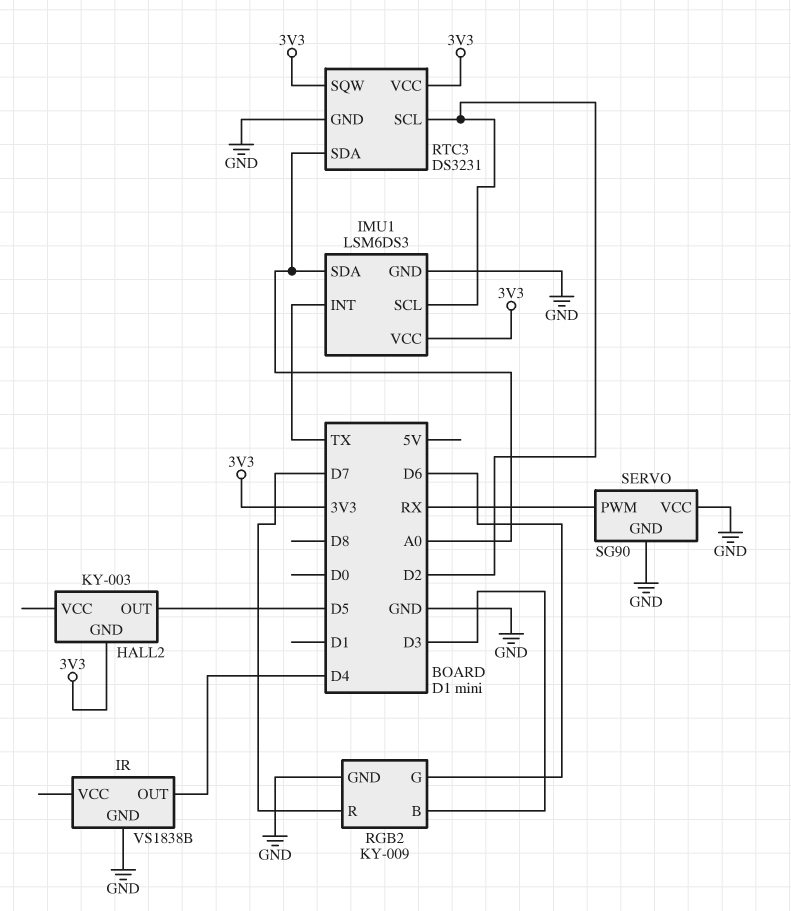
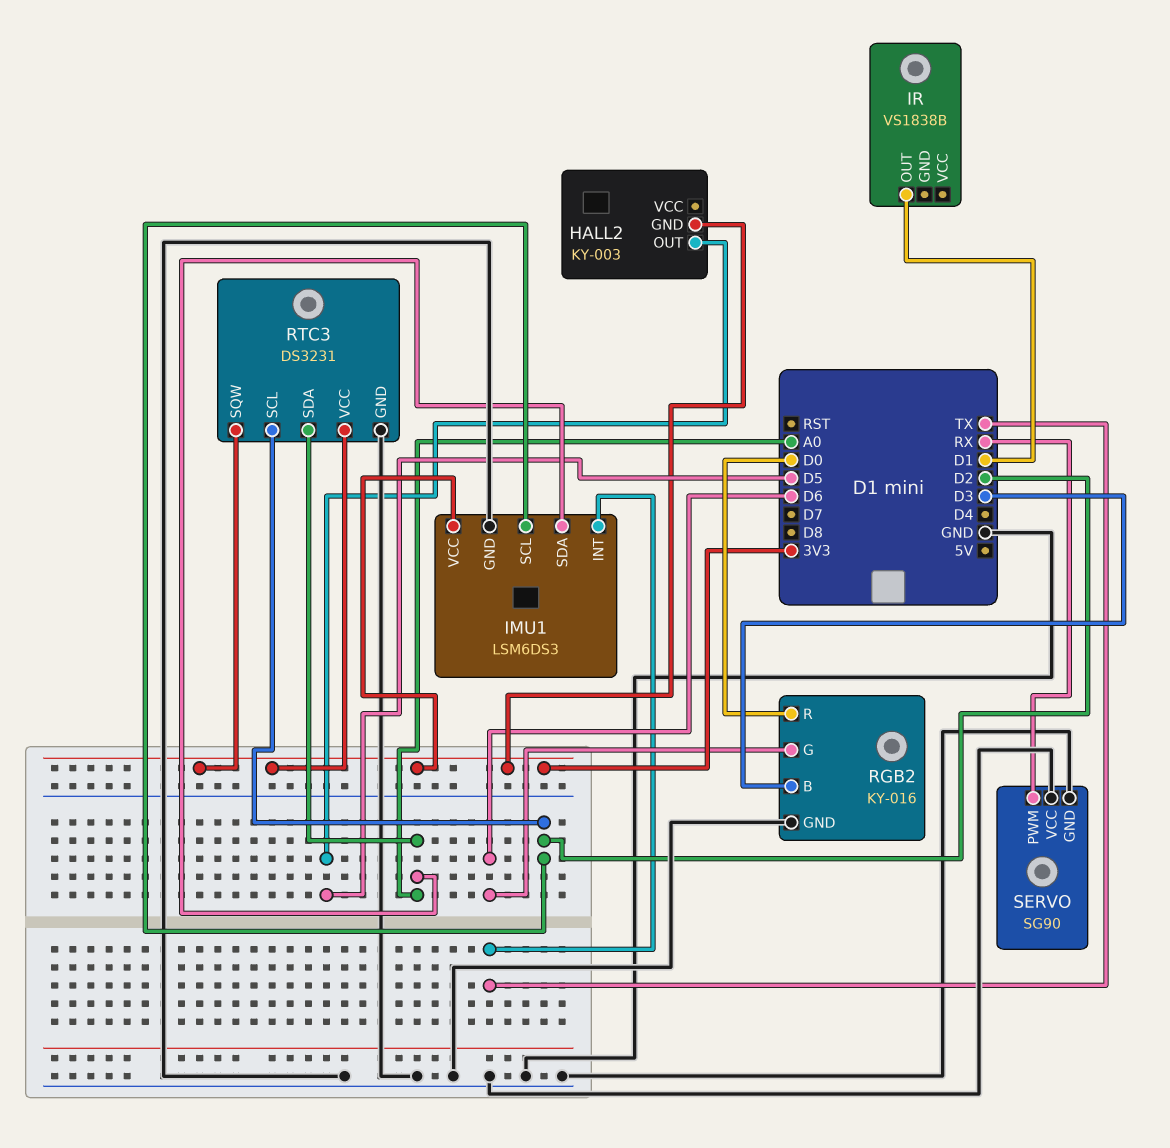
IR pin GND: GND -> none
IR pin OUT: D4 -> D1
RGB2: KY-009 -> KY-016
RGB2 pin R: D7 -> D0

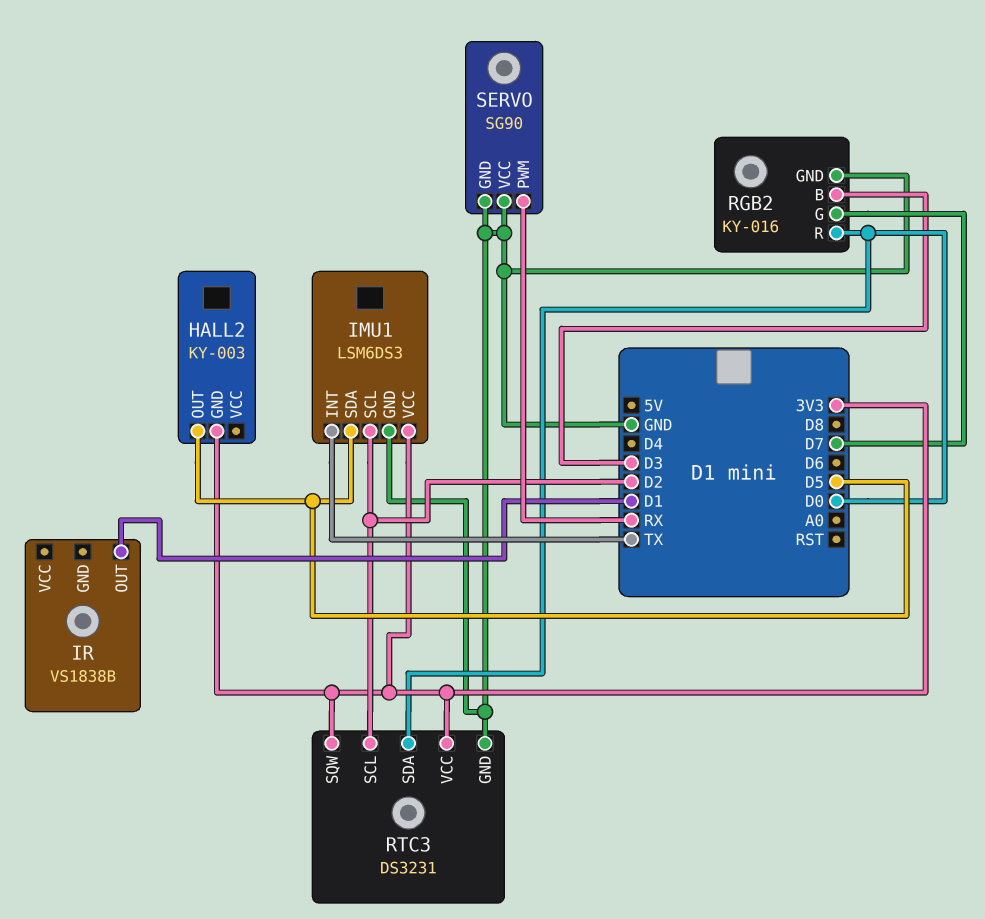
IMU1 pin SDA: A0 -> D5
RGB2 pin G: D6 -> D7
RTC3 pin SDA: A0 -> D0

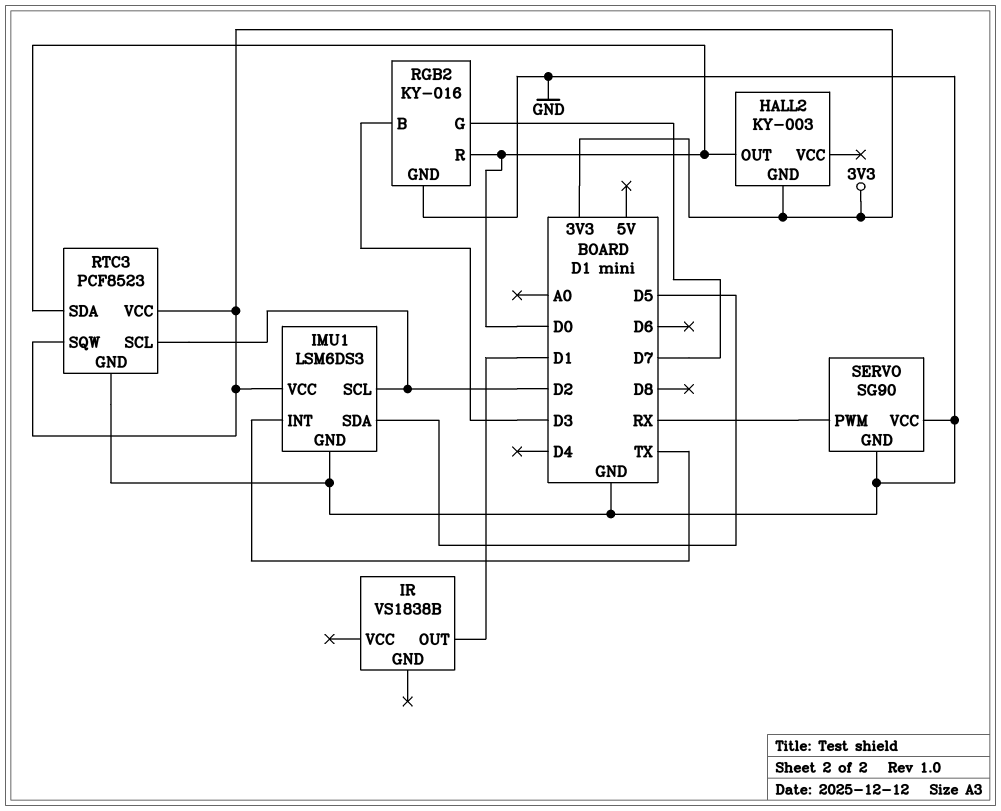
HALL2 pin OUT: D5 -> D0
RTC3: DS3231 -> PCF8523

